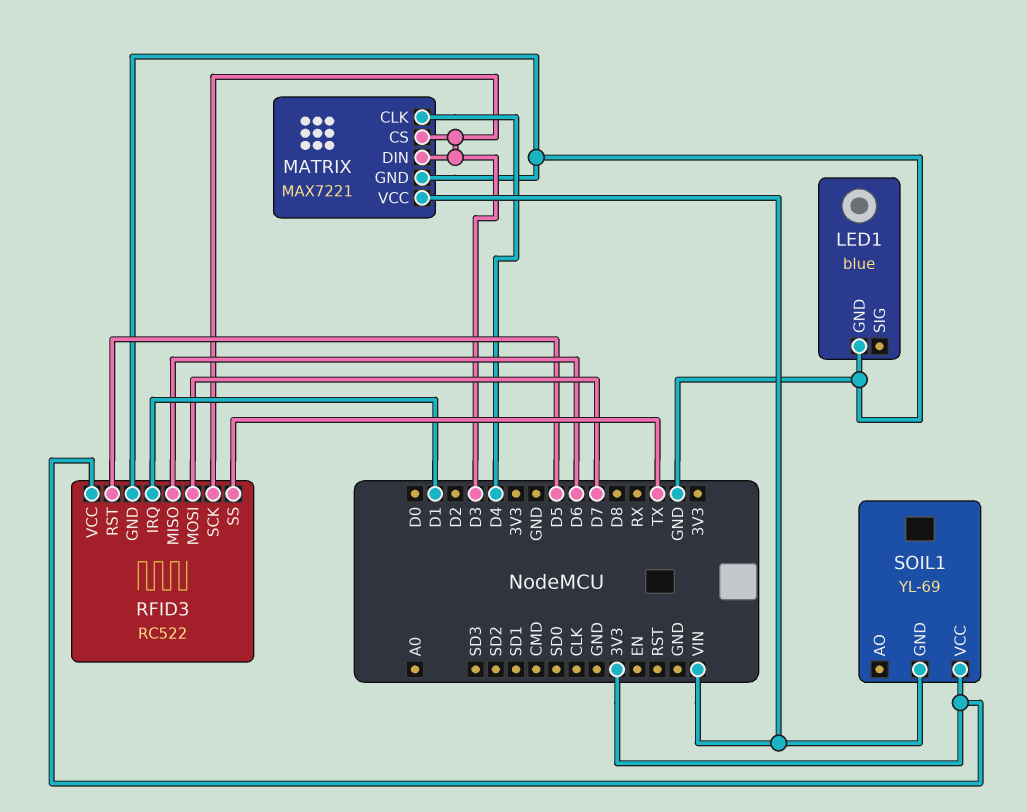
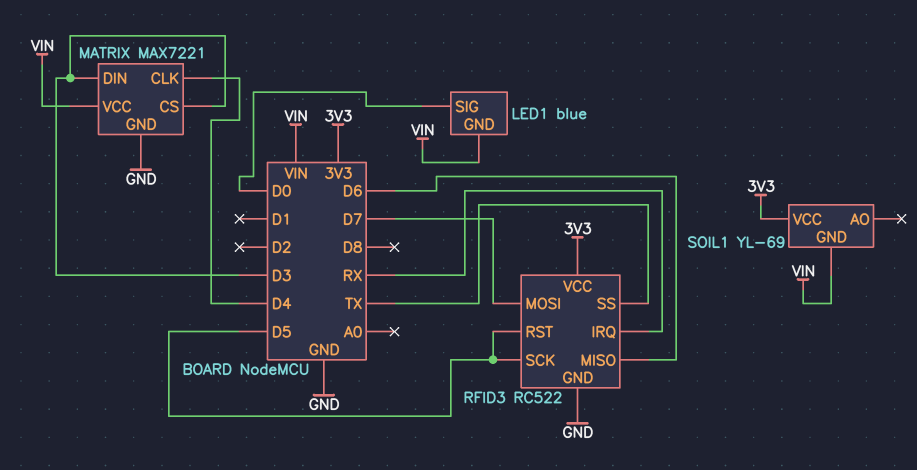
LED1 pin GND: GND -> VIN
LED1 pin SIG: none -> D0
RFID3 pin IRQ: D1 -> RX
RFID3 pin SCK: D3 -> D5

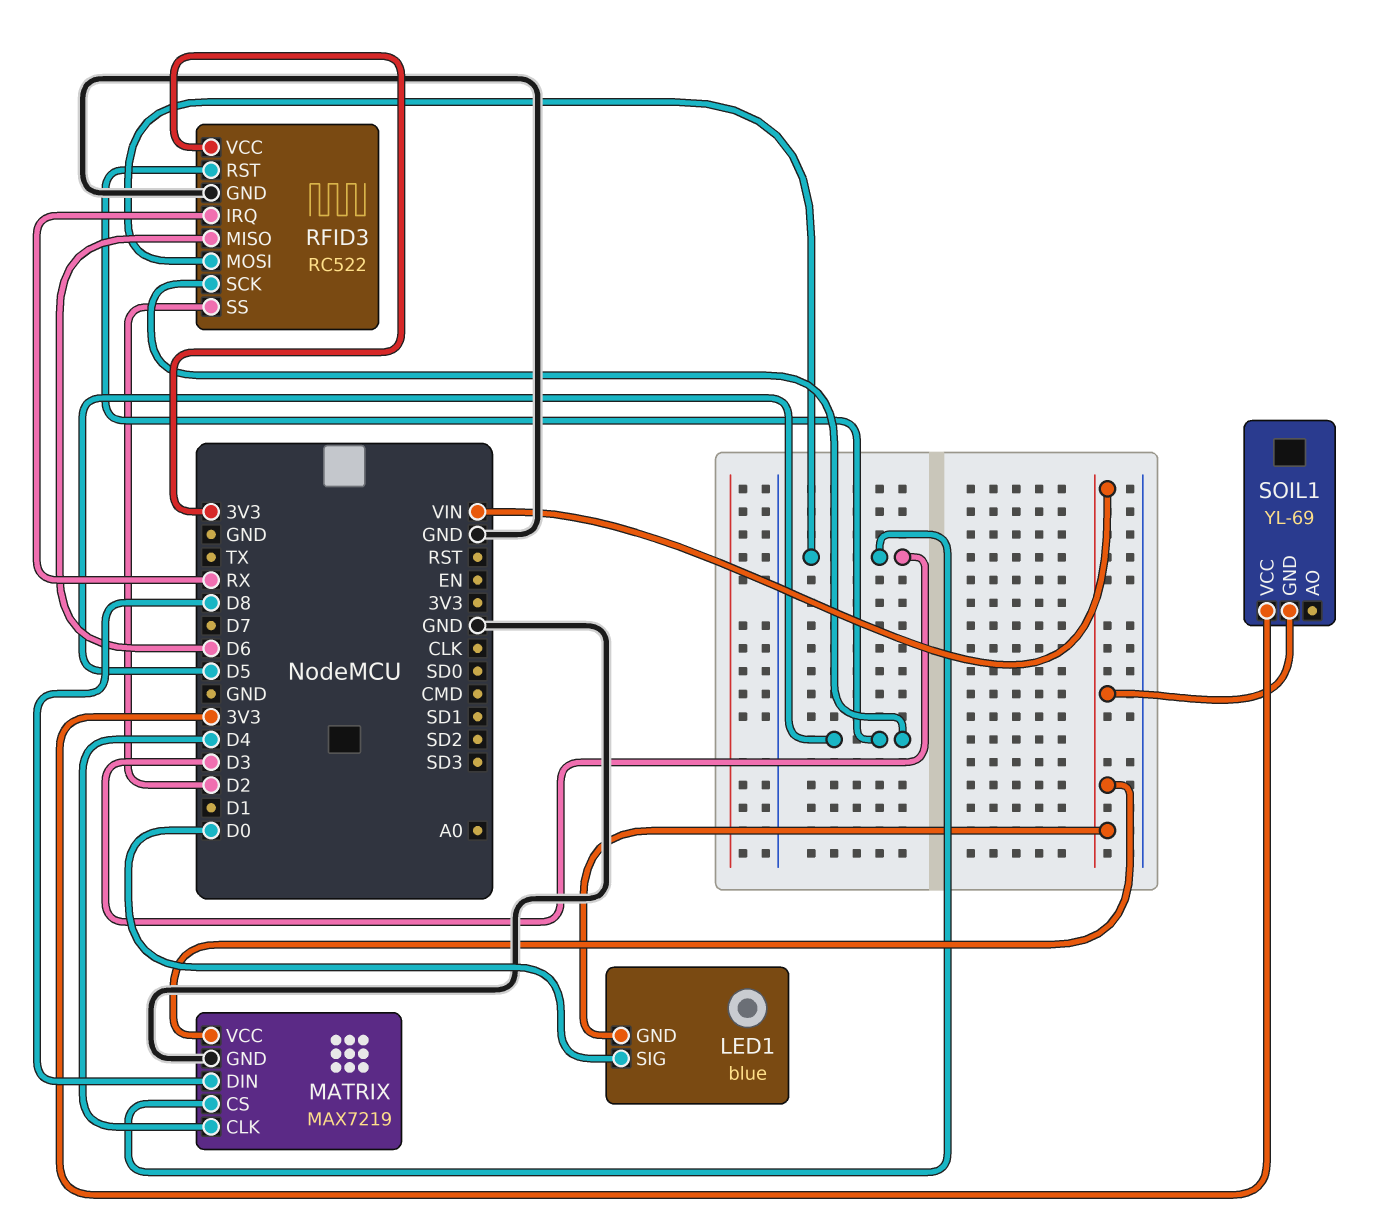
MATRIX: MAX7221 -> MAX7219
MATRIX pin DIN: D3 -> D8
RFID3 pin MOSI: D7 -> D3
RFID3 pin SS: TX -> D2

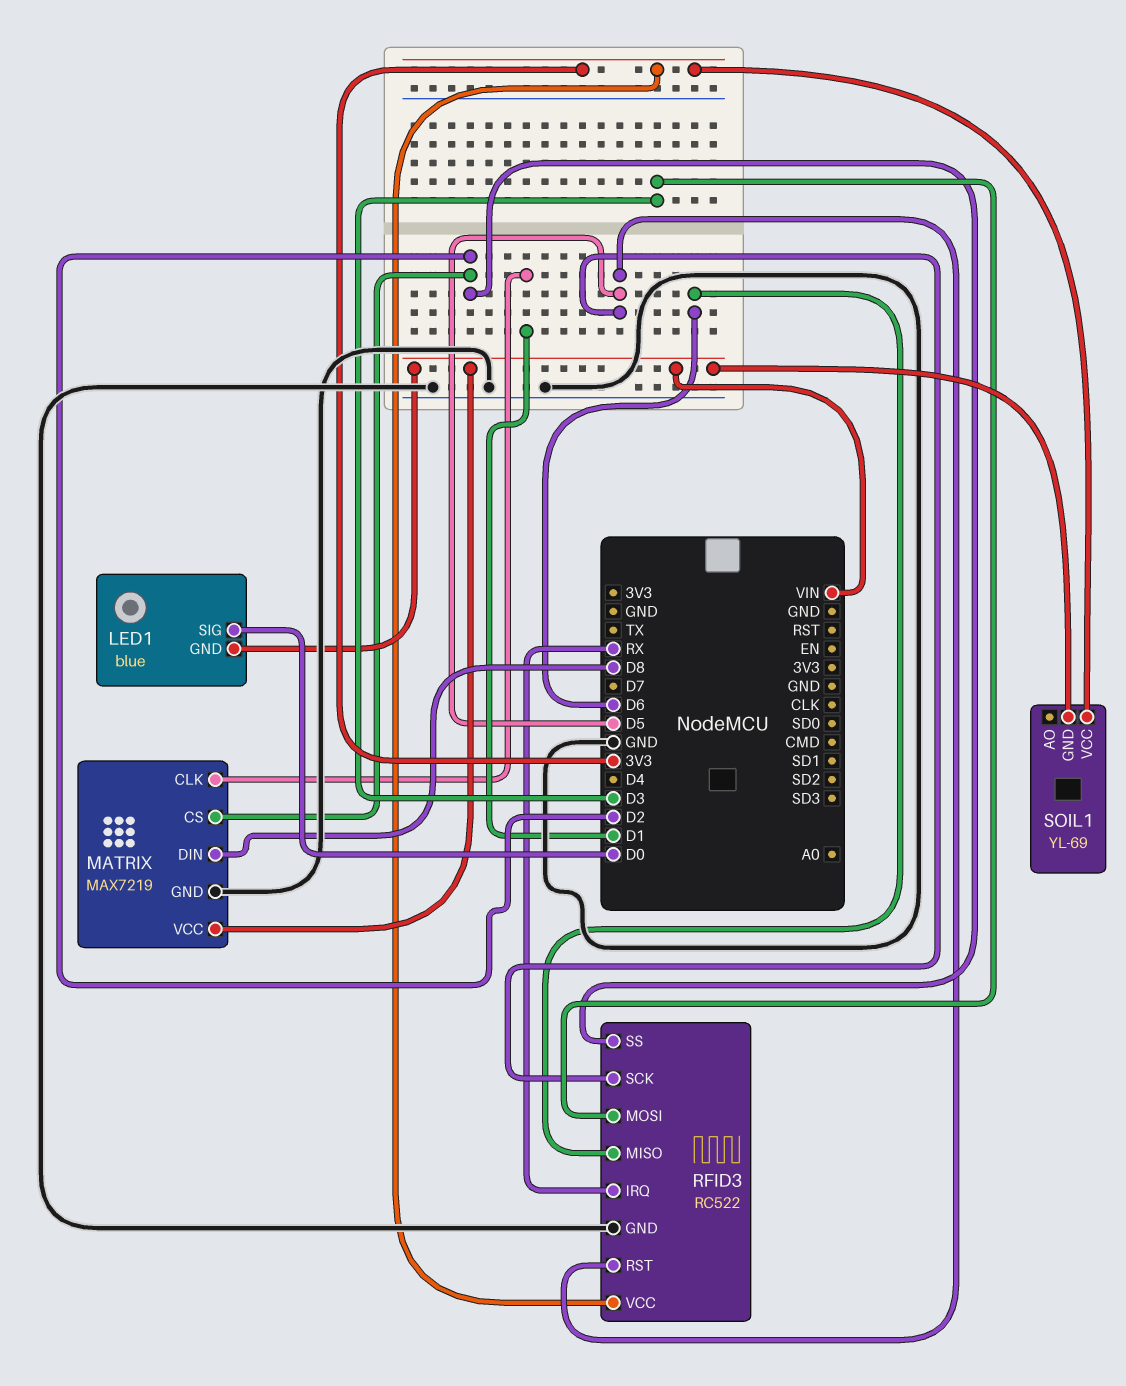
MATRIX pin CLK: D4 -> D1
MATRIX pin CS: D3 -> D2

